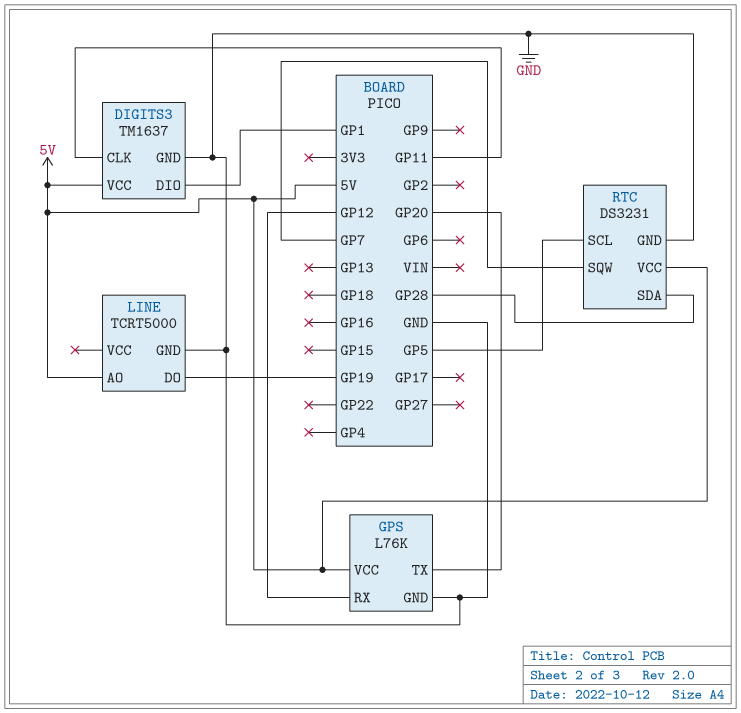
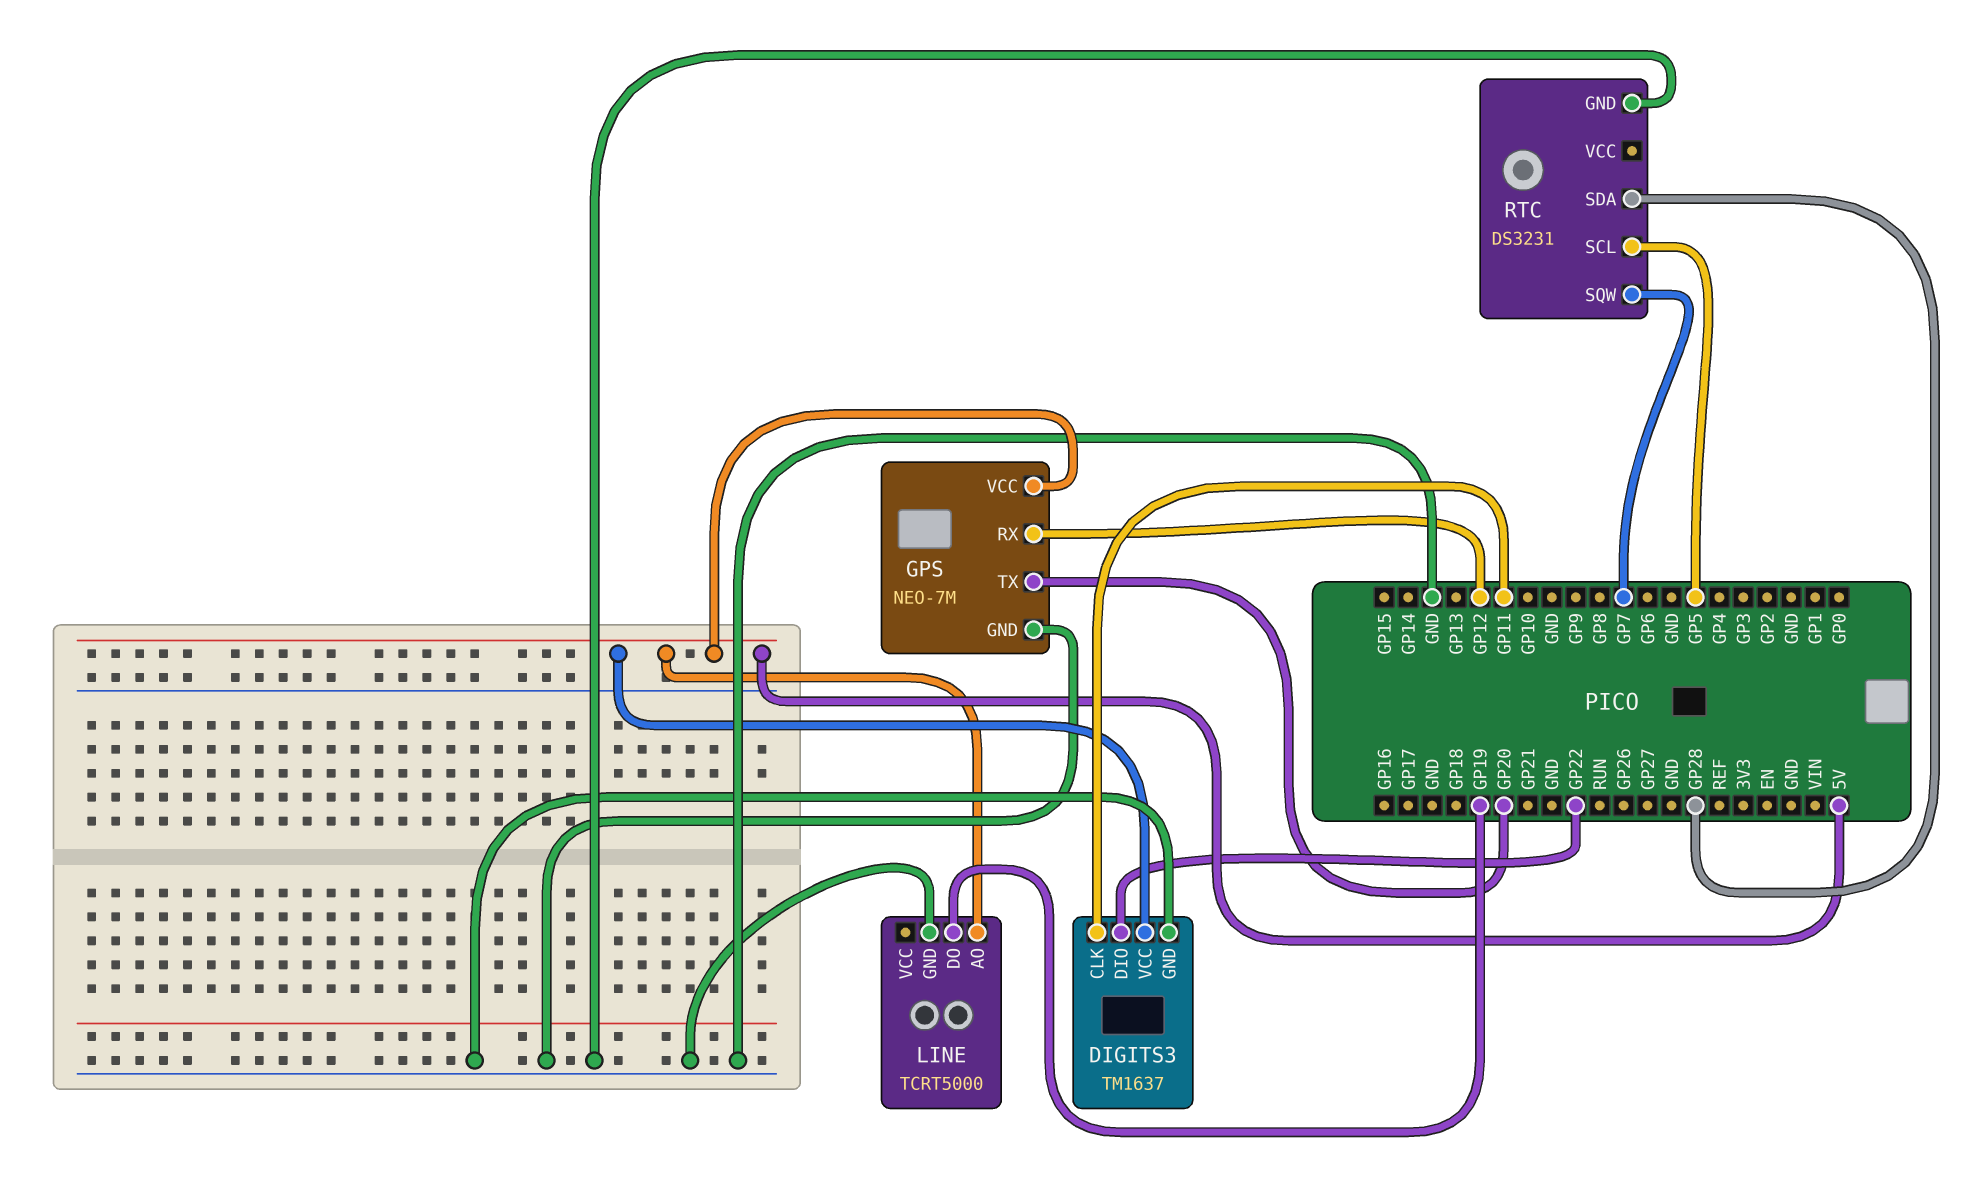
DIGITS3 pin DIO: GP1 -> GP22
GPS: L76K -> NEO-7M
RTC pin VCC: 5V -> none

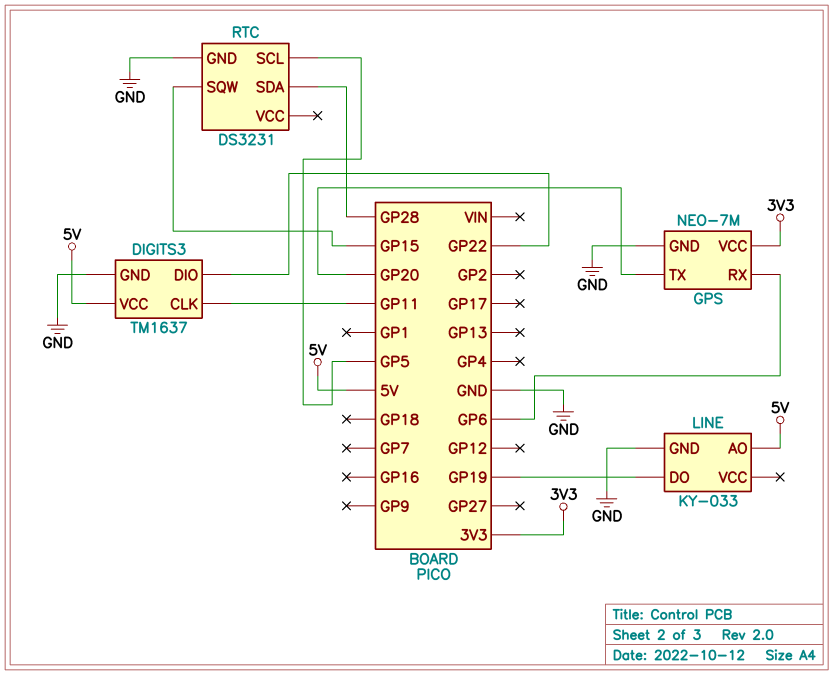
GPS pin RX: GP12 -> GP6
GPS pin VCC: 5V -> 3V3
LINE: TCRT5000 -> KY-033
RTC pin SQW: GP7 -> GP15

